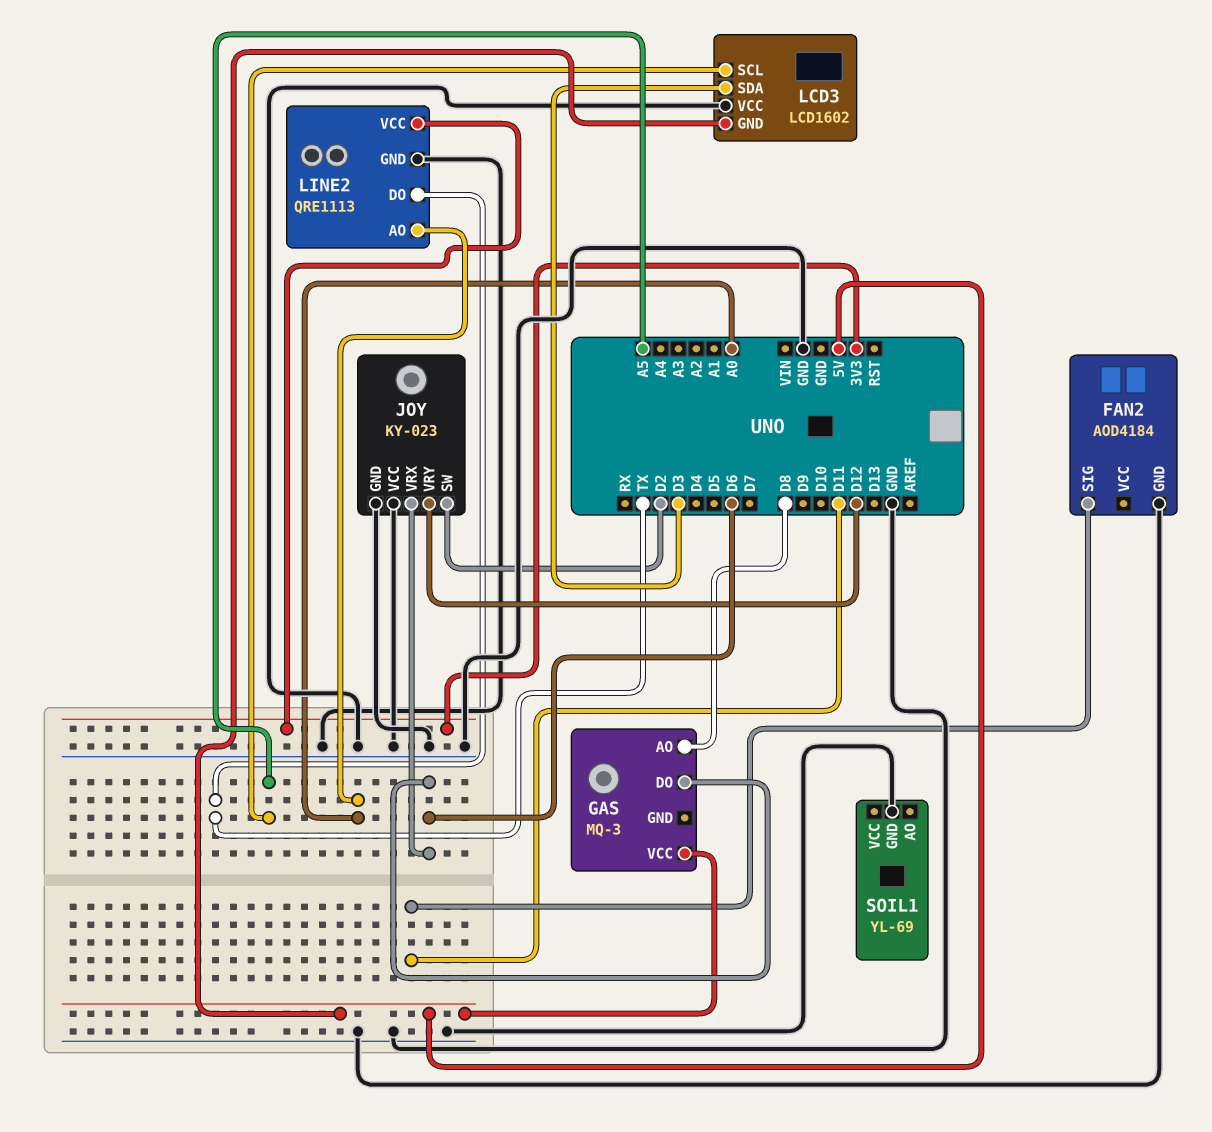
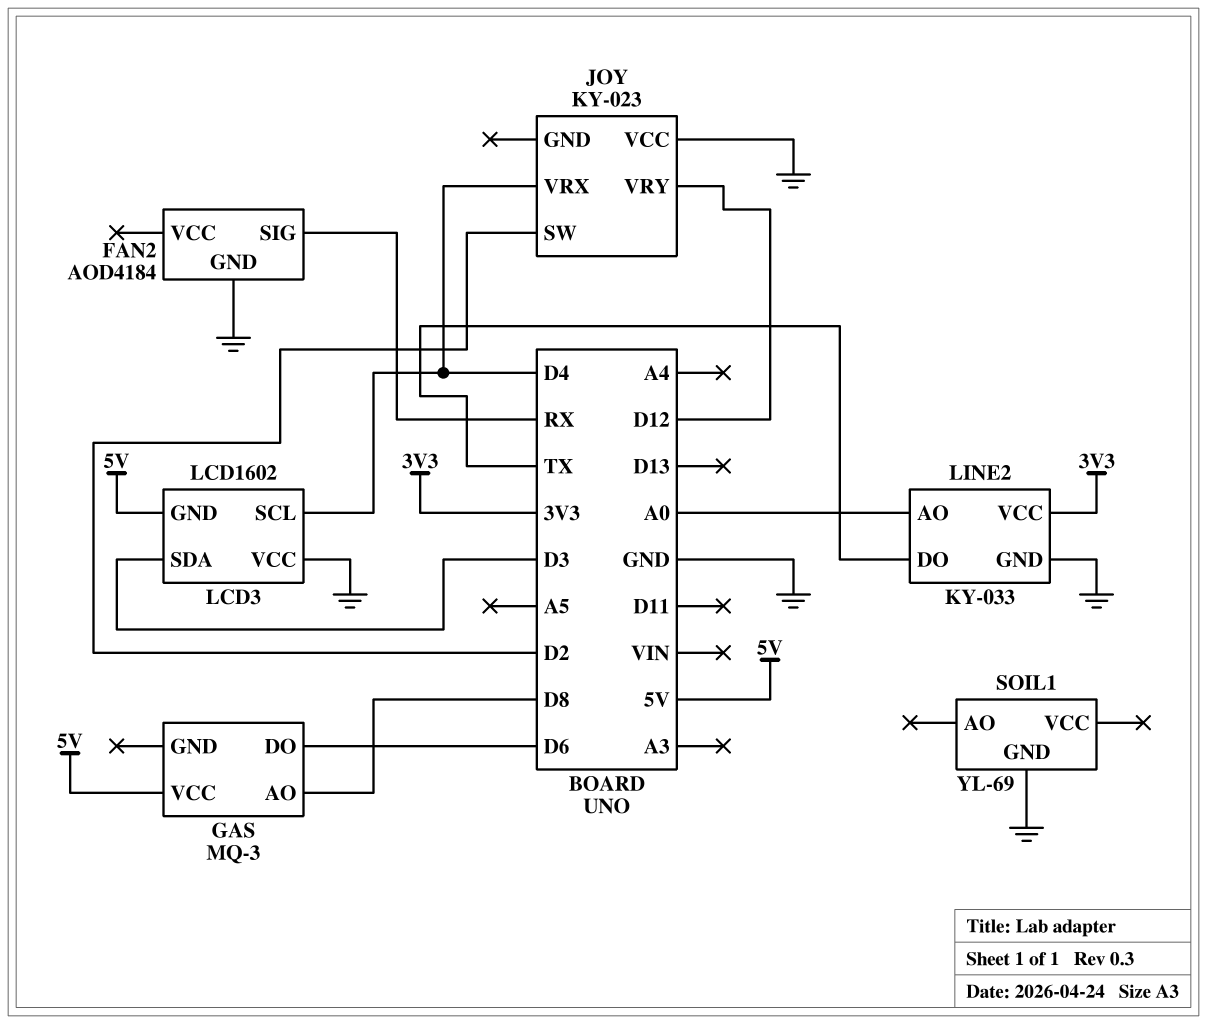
FAN2 pin SIG: D11 -> RX
JOY pin GND: GND -> none
JOY pin VRX: D6 -> D4
LCD3 pin SCL: A5 -> D4
LINE2: QRE1113 -> KY-033

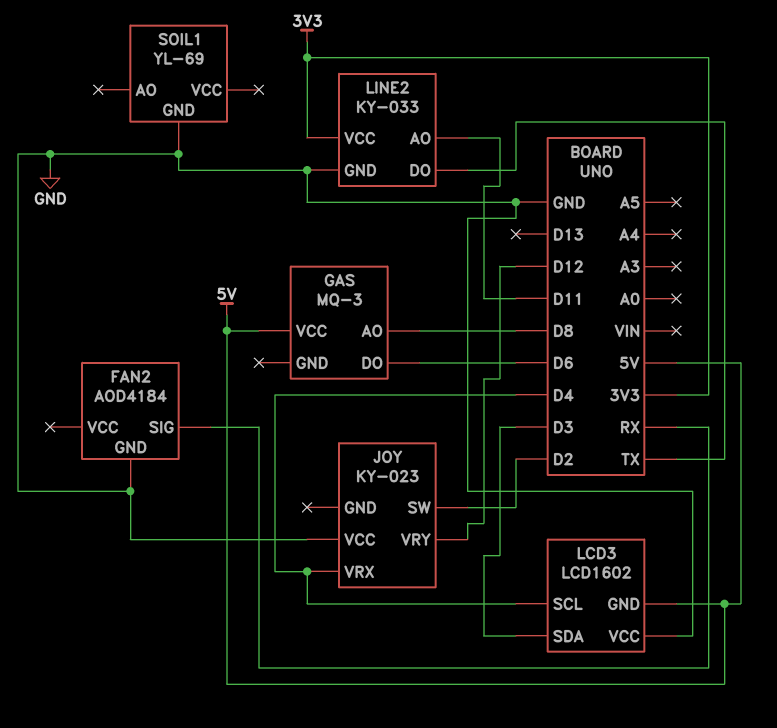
LINE2 pin AO: A0 -> D11

